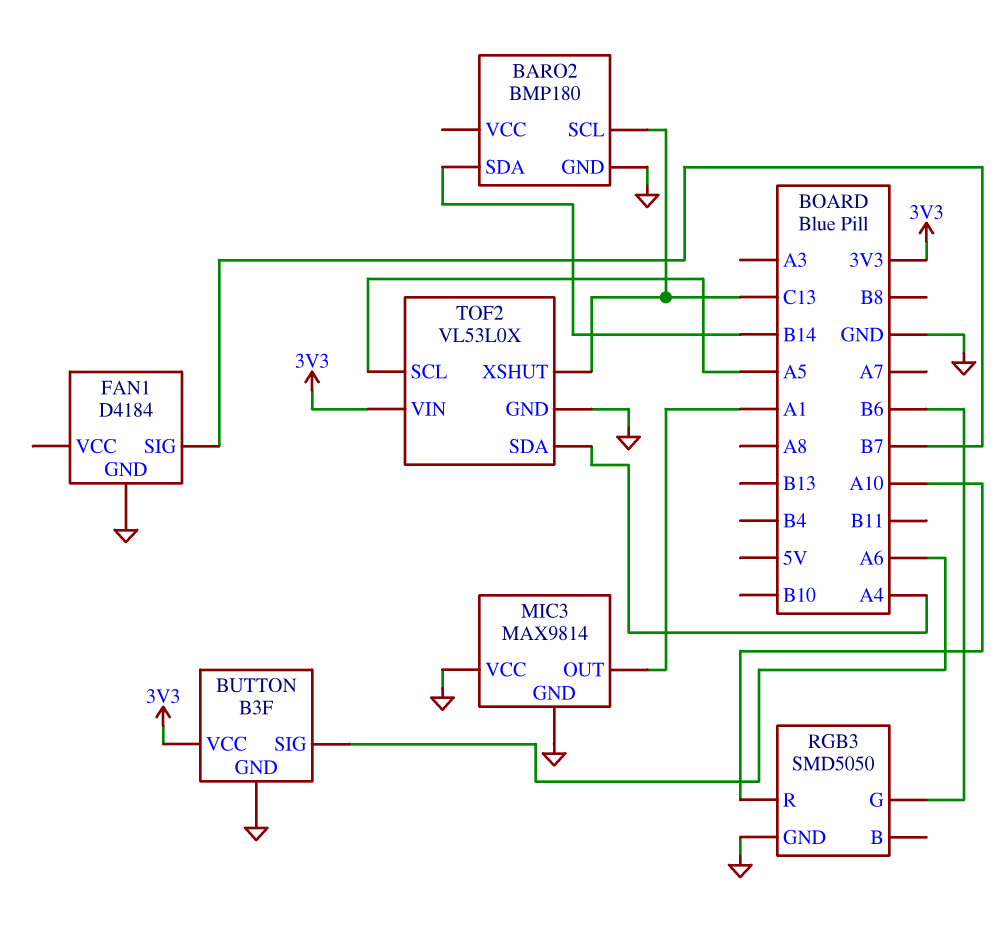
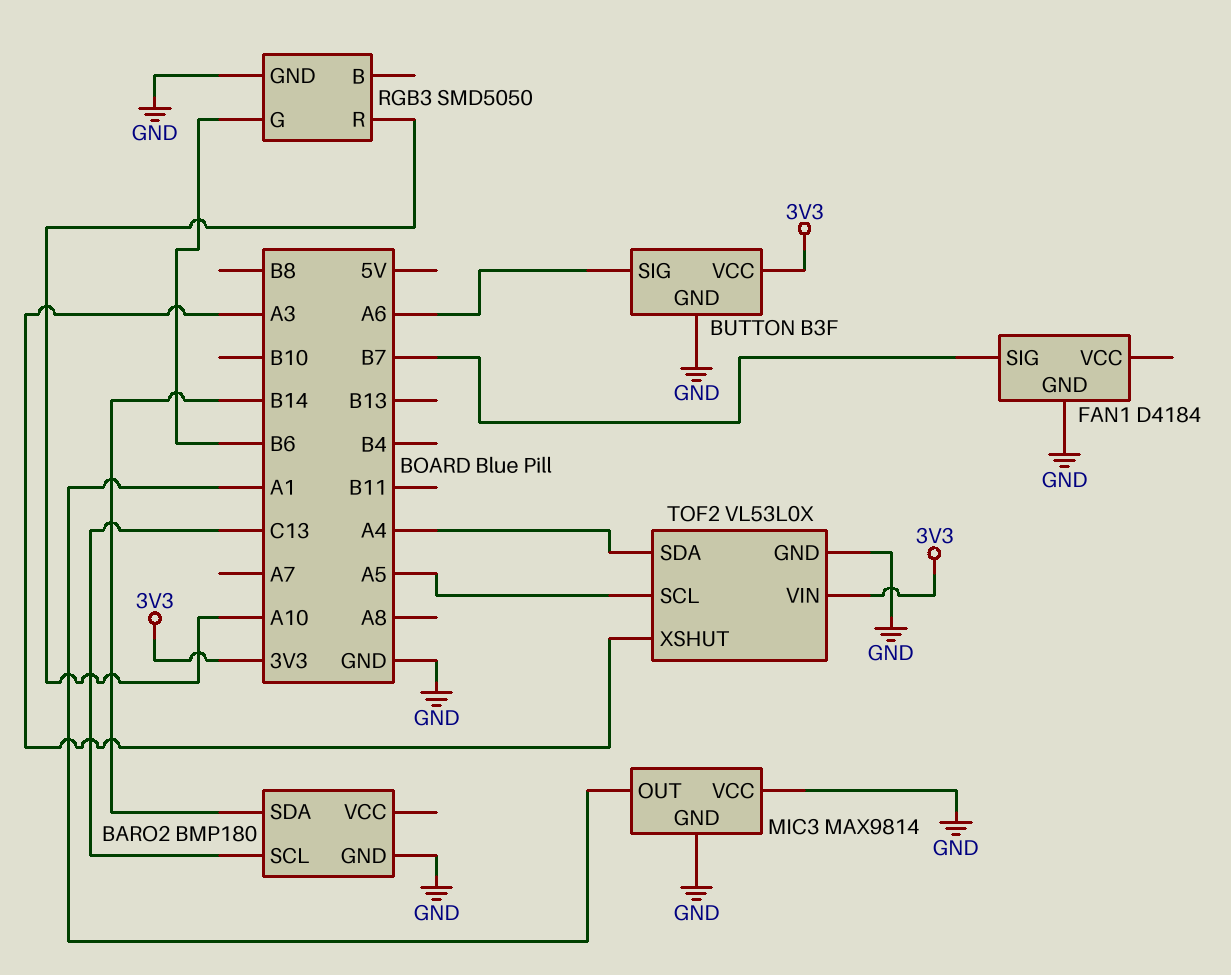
TOF2 pin XSHUT: C13 -> A3

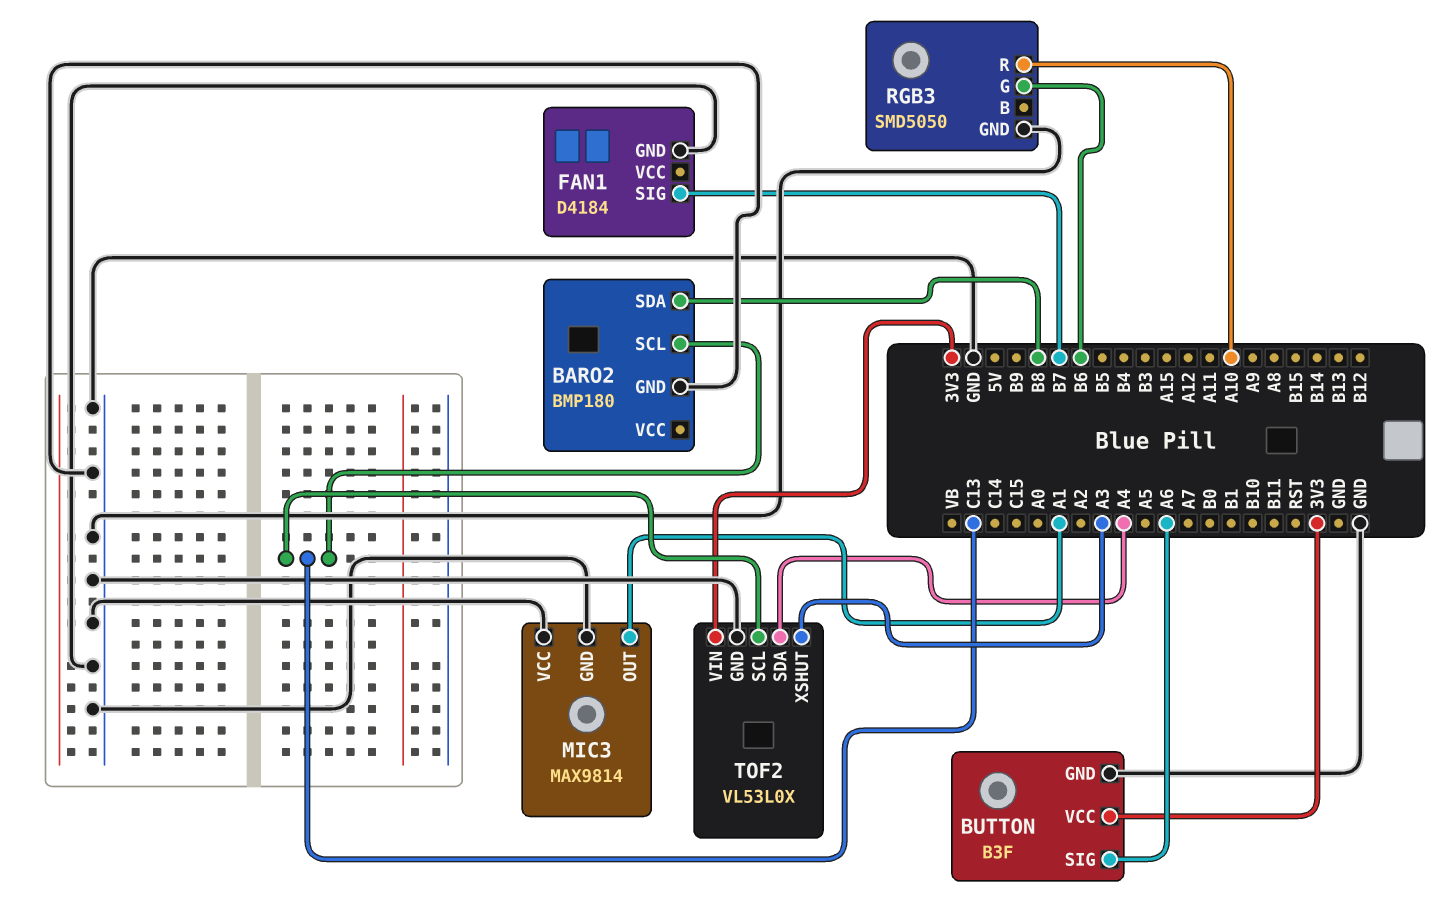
BARO2 pin SDA: B14 -> B8
TOF2 pin SCL: A5 -> C13

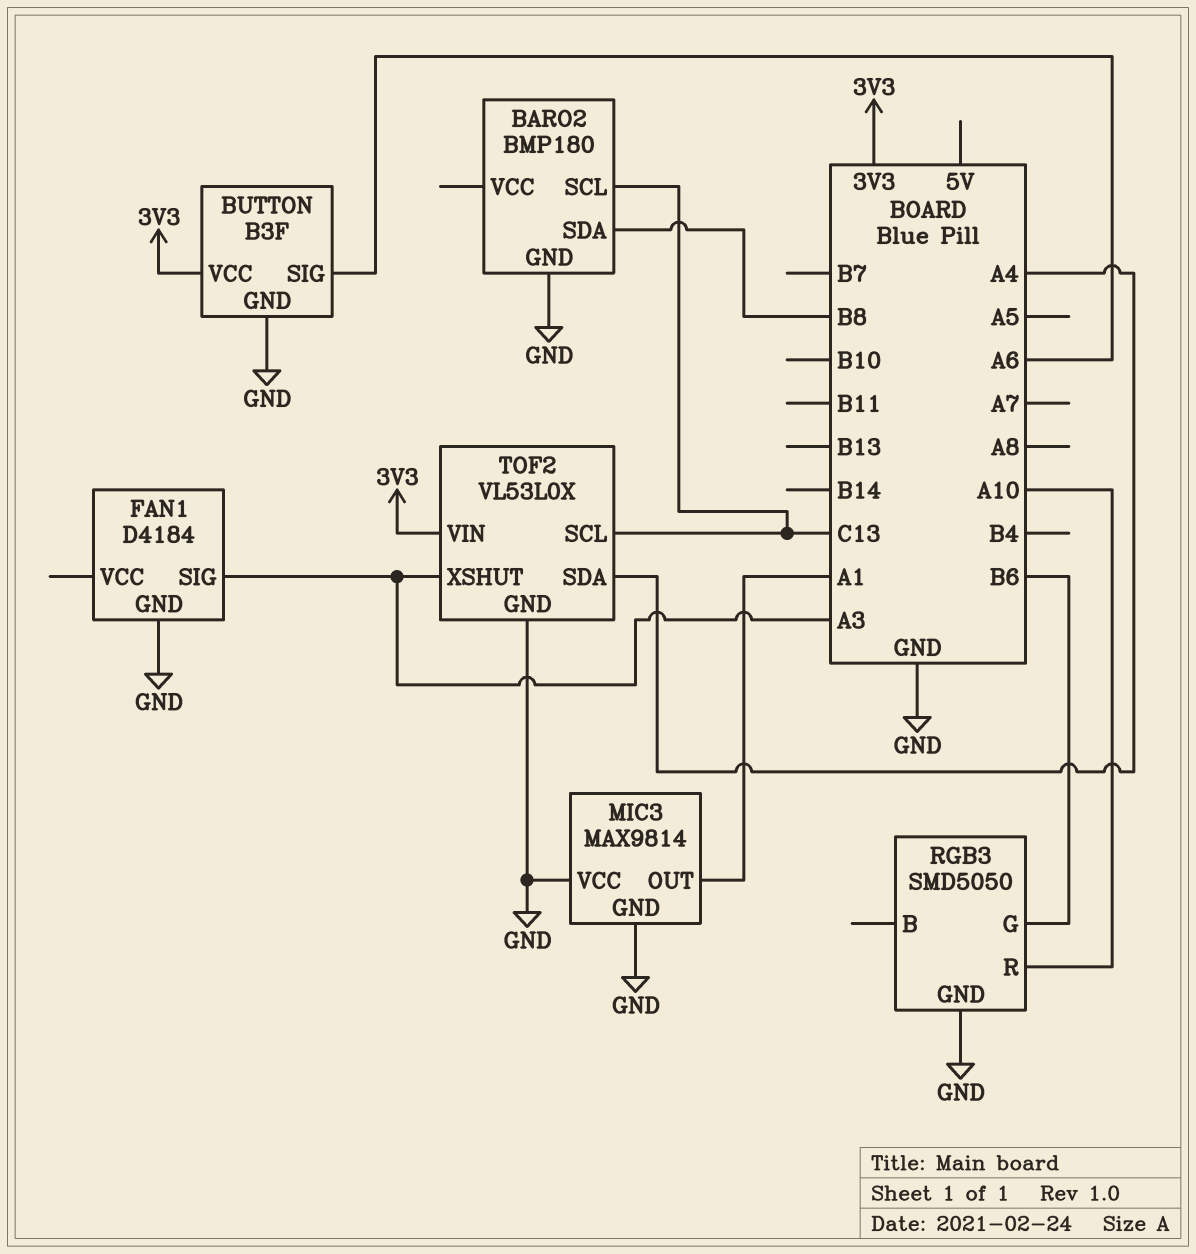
FAN1 pin SIG: B7 -> A3

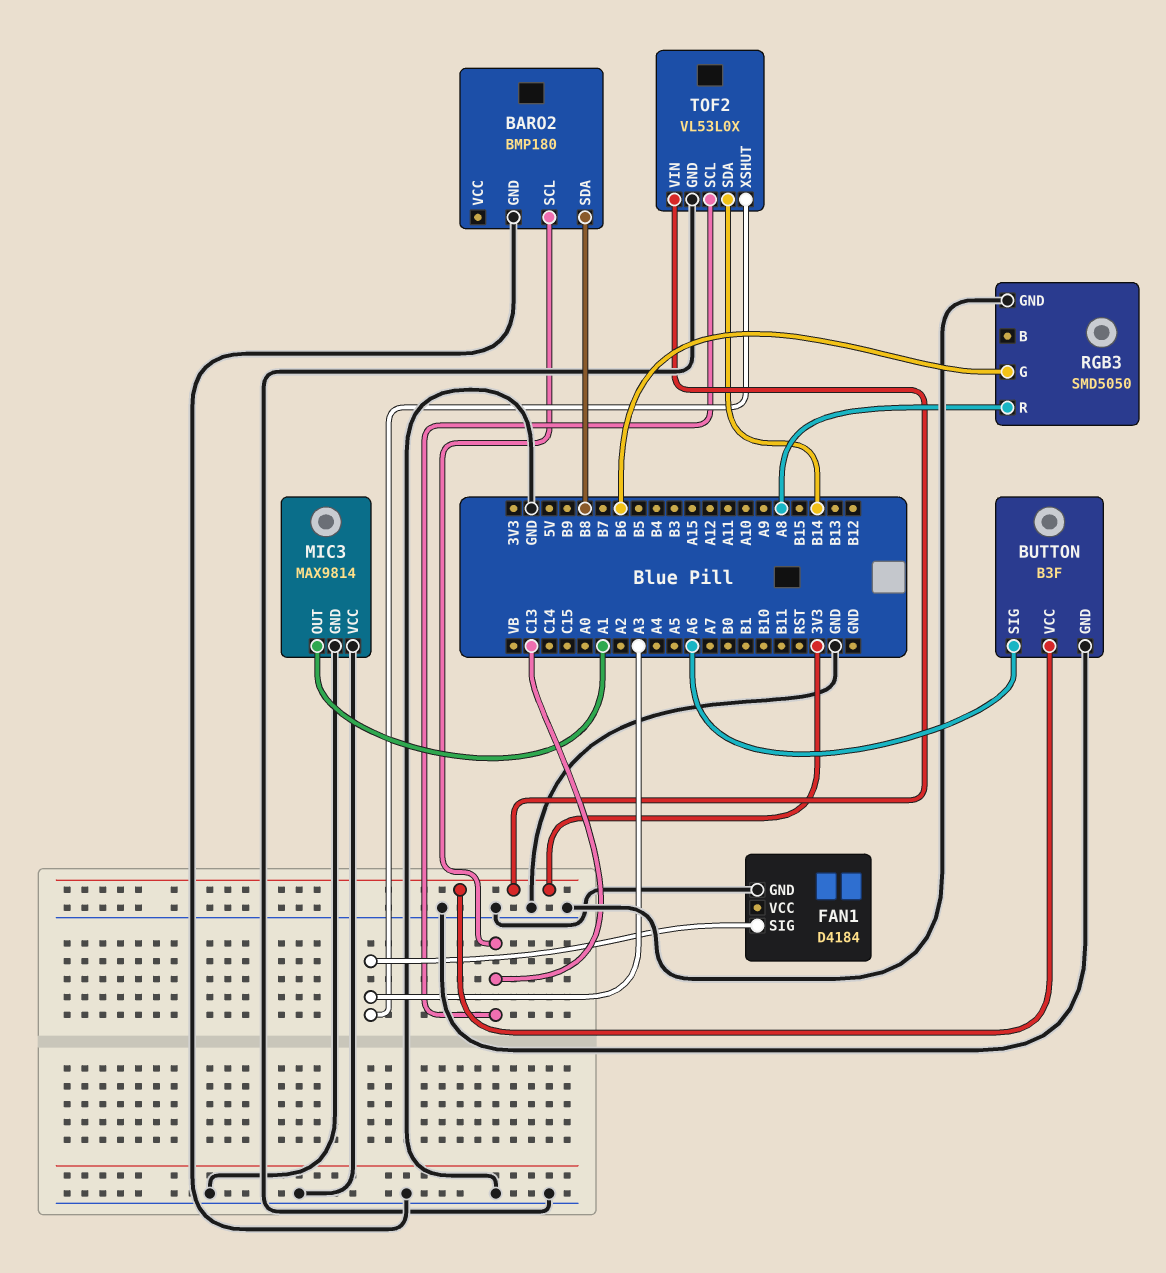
RGB3 pin R: A10 -> A8
TOF2 pin SDA: A4 -> B14

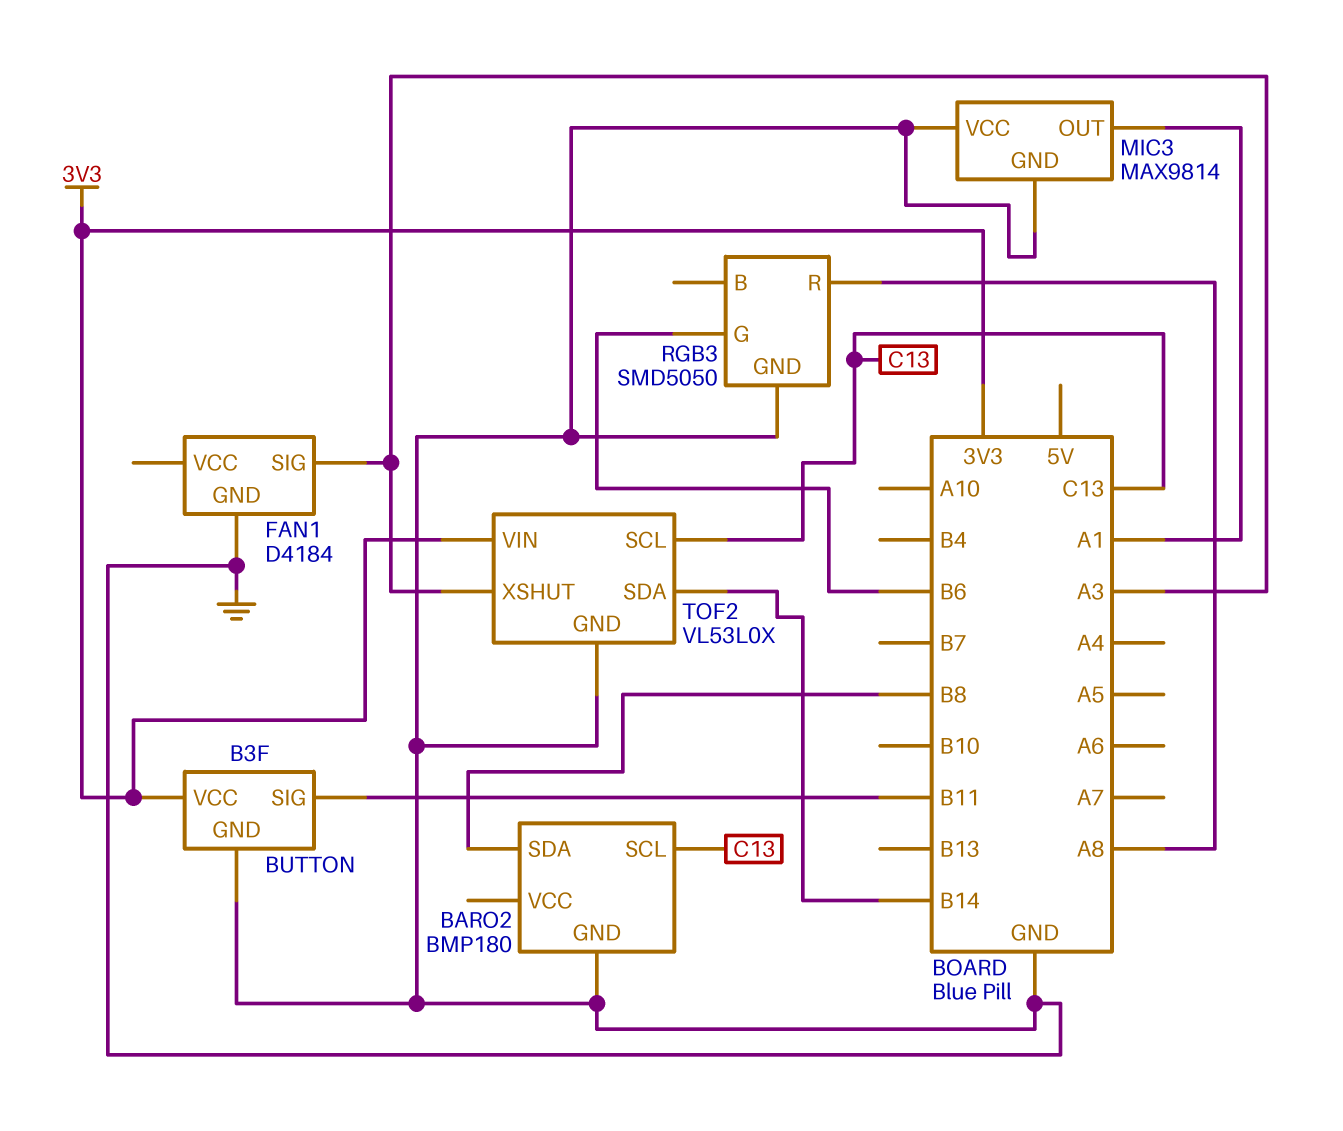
BUTTON pin SIG: A6 -> B11

